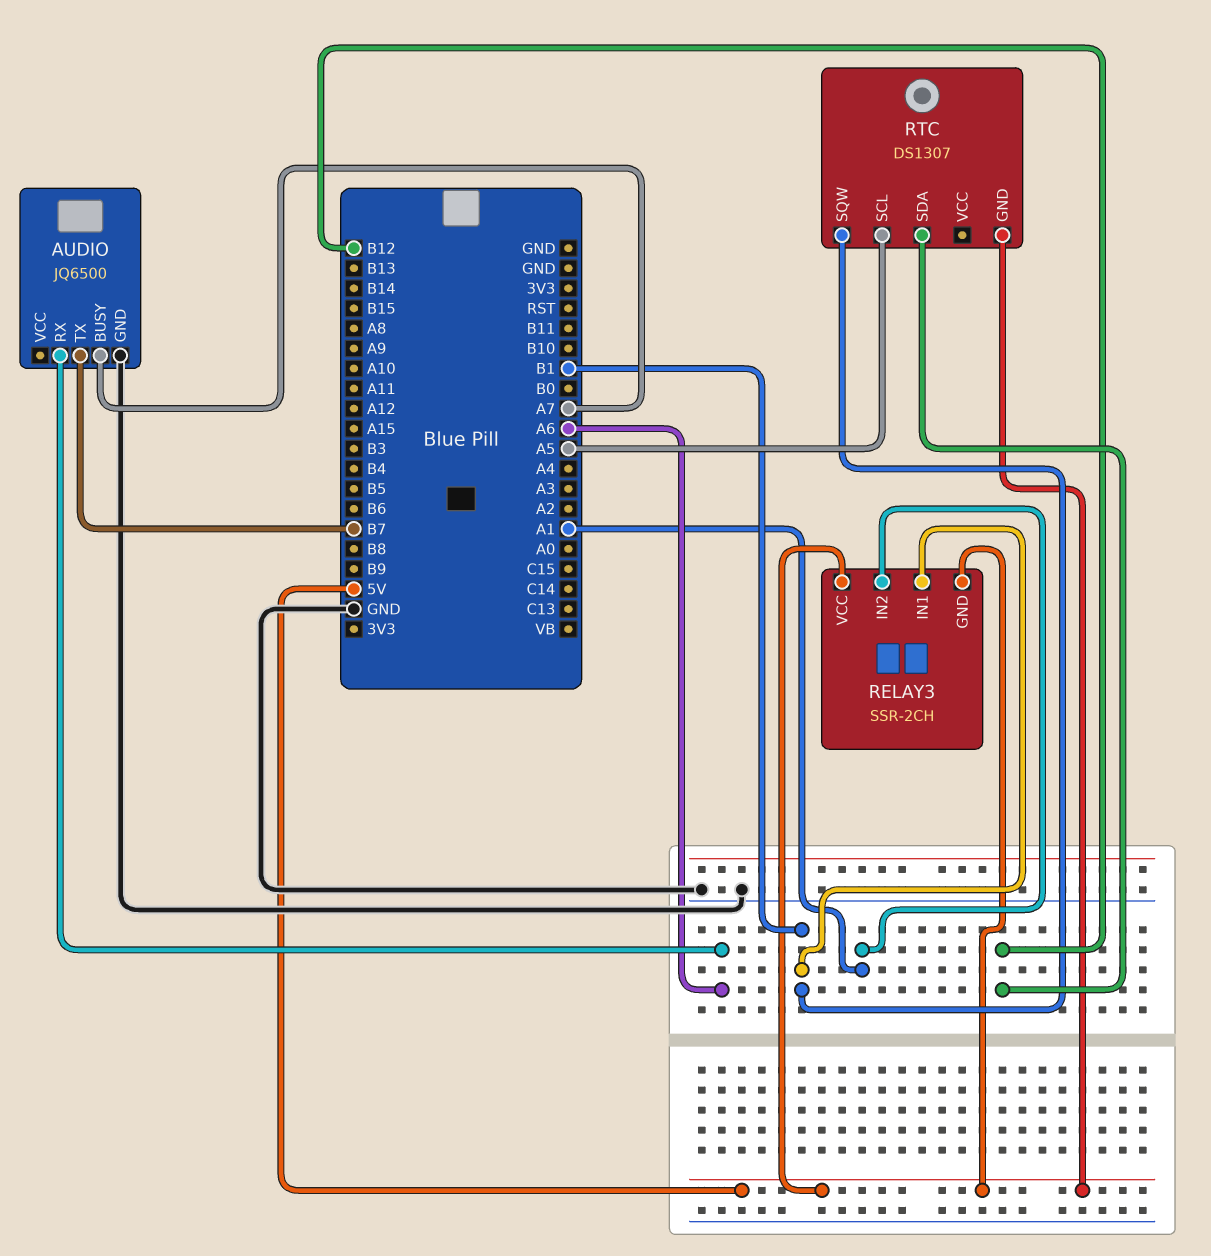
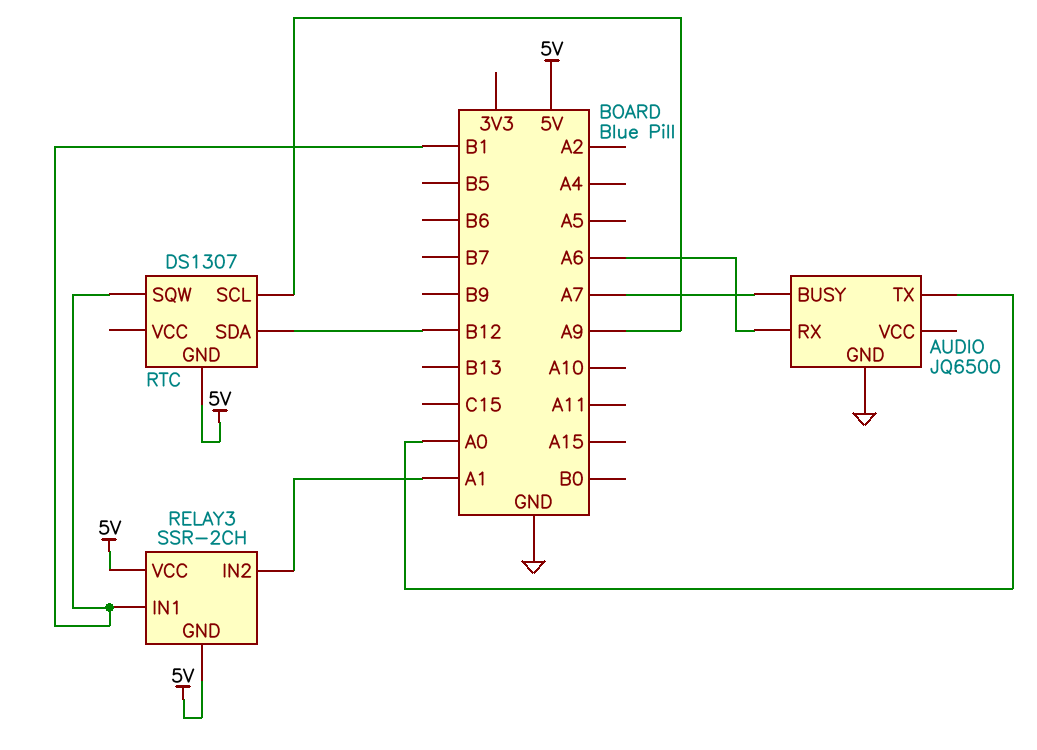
AUDIO pin TX: B7 -> A0
RTC pin SCL: A5 -> A9

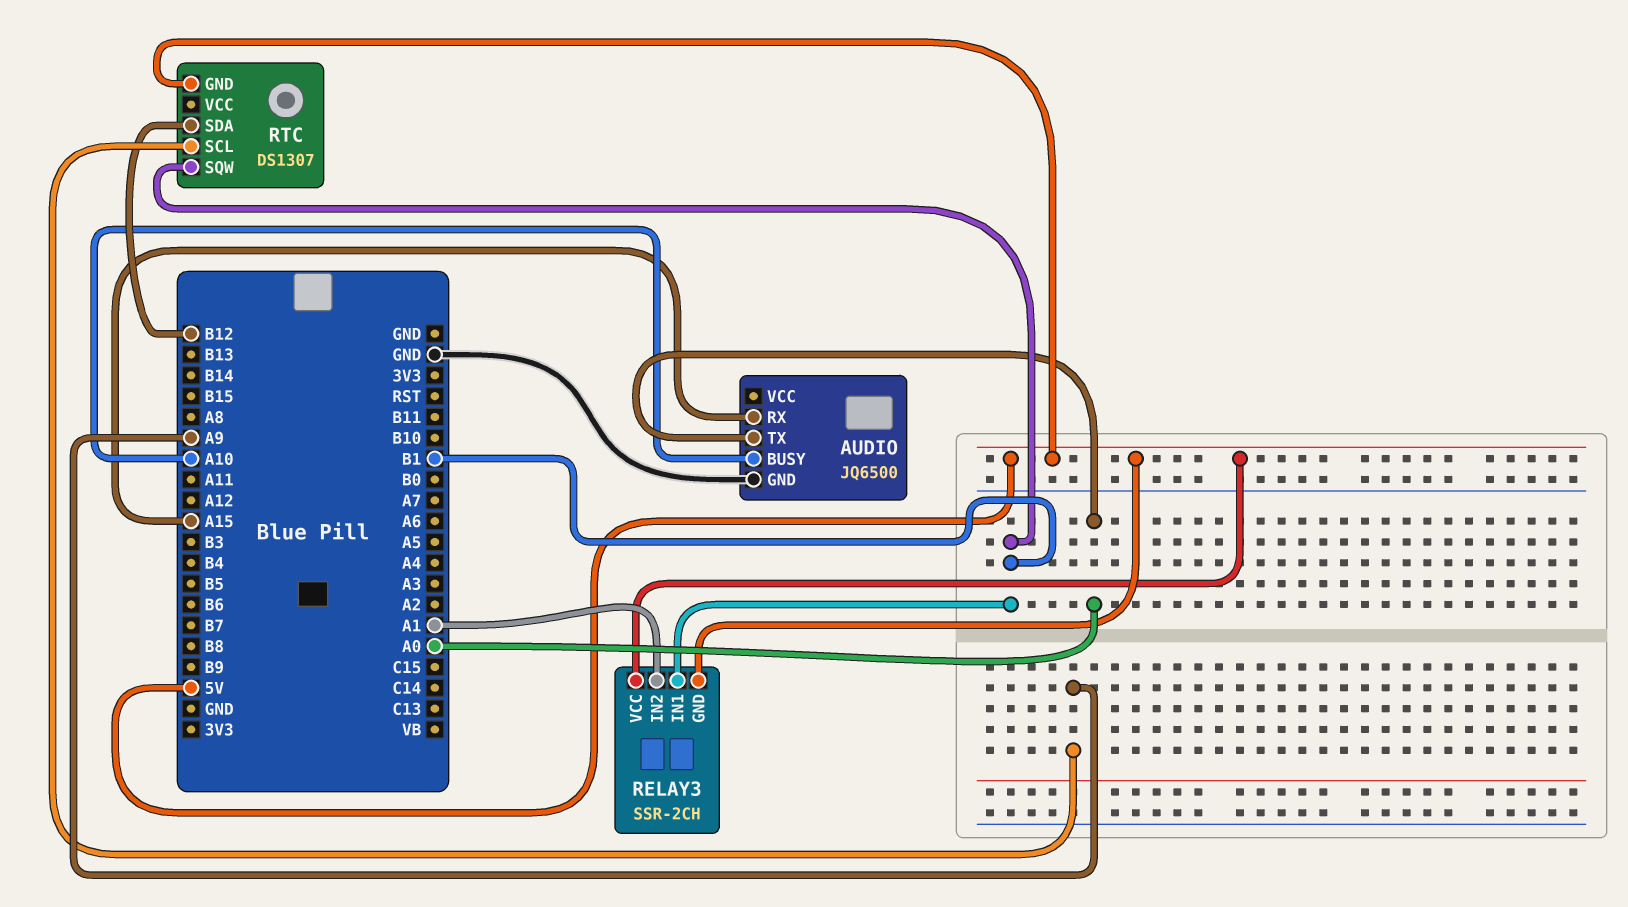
AUDIO pin BUSY: A7 -> A10
AUDIO pin RX: A6 -> A15

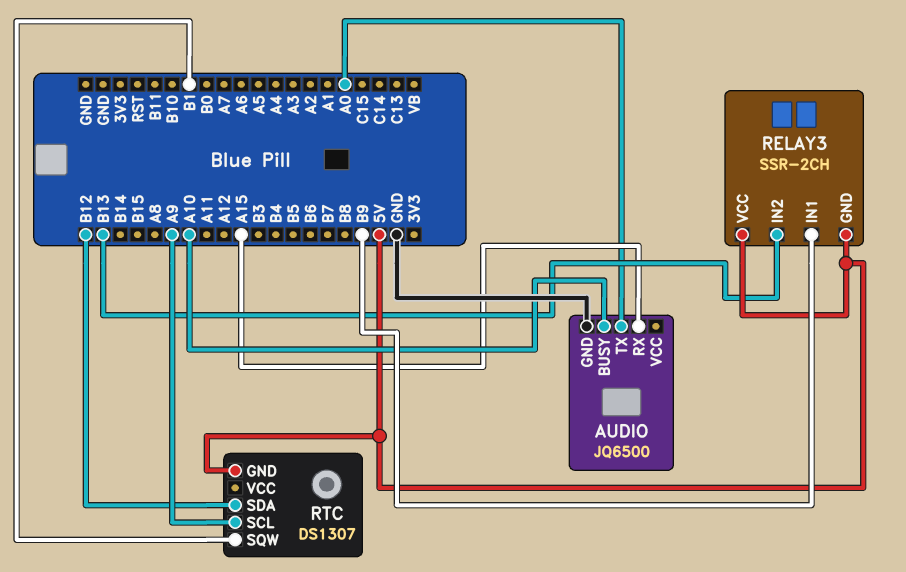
RELAY3 pin IN1: B1 -> B9
RELAY3 pin IN2: A1 -> B13

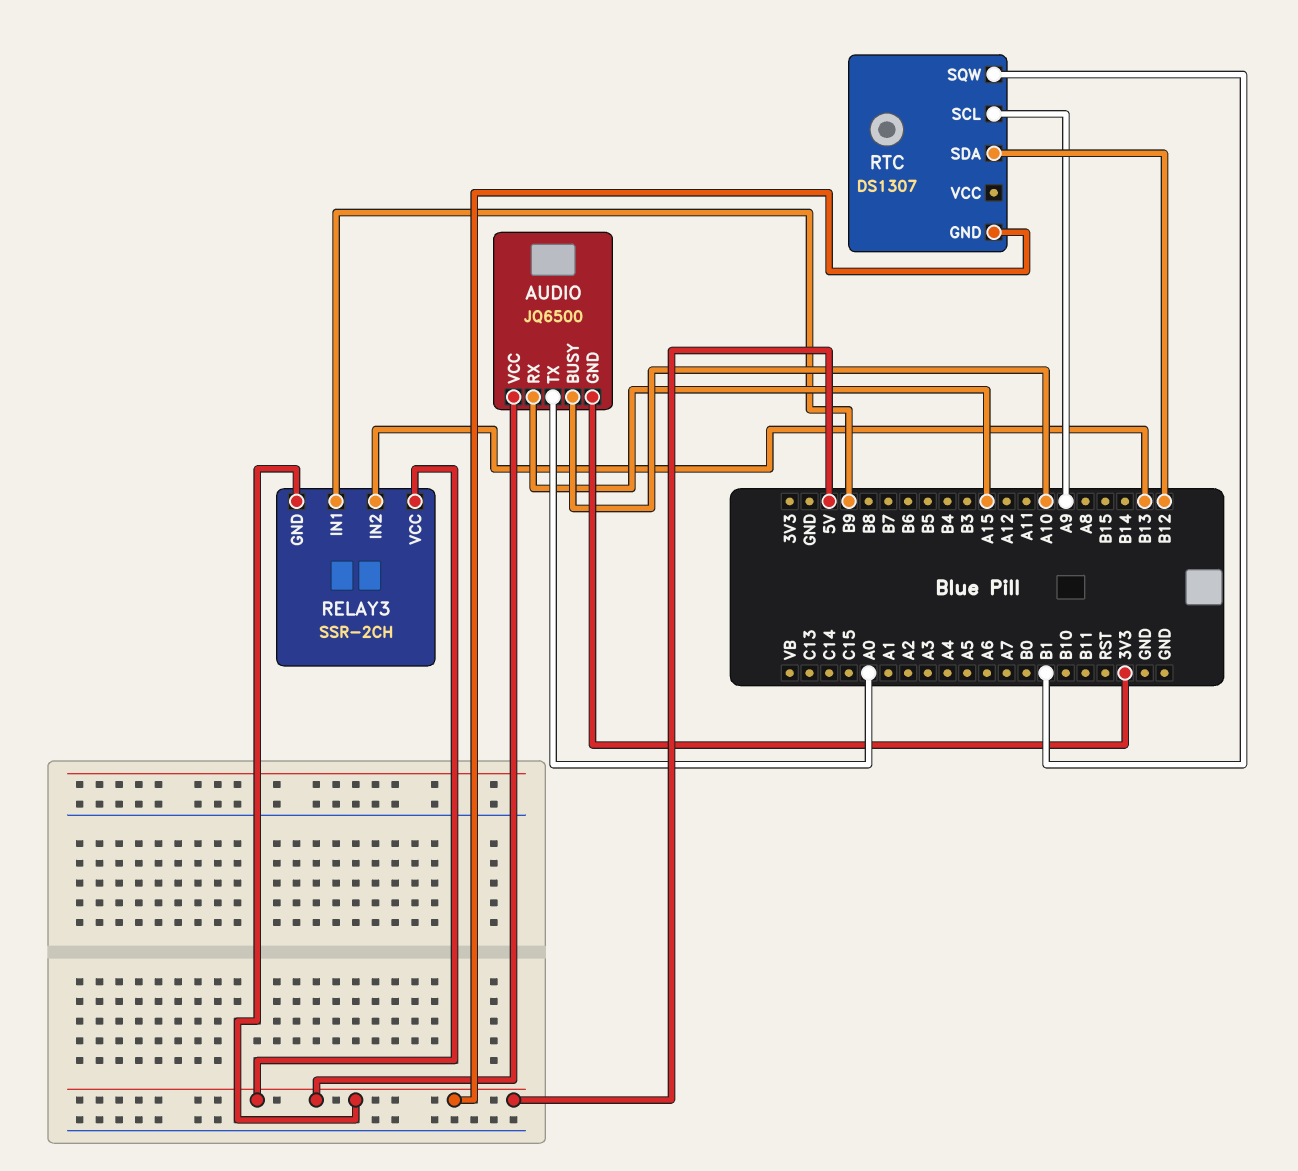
AUDIO pin GND: GND -> 3V3
AUDIO pin VCC: none -> 5V

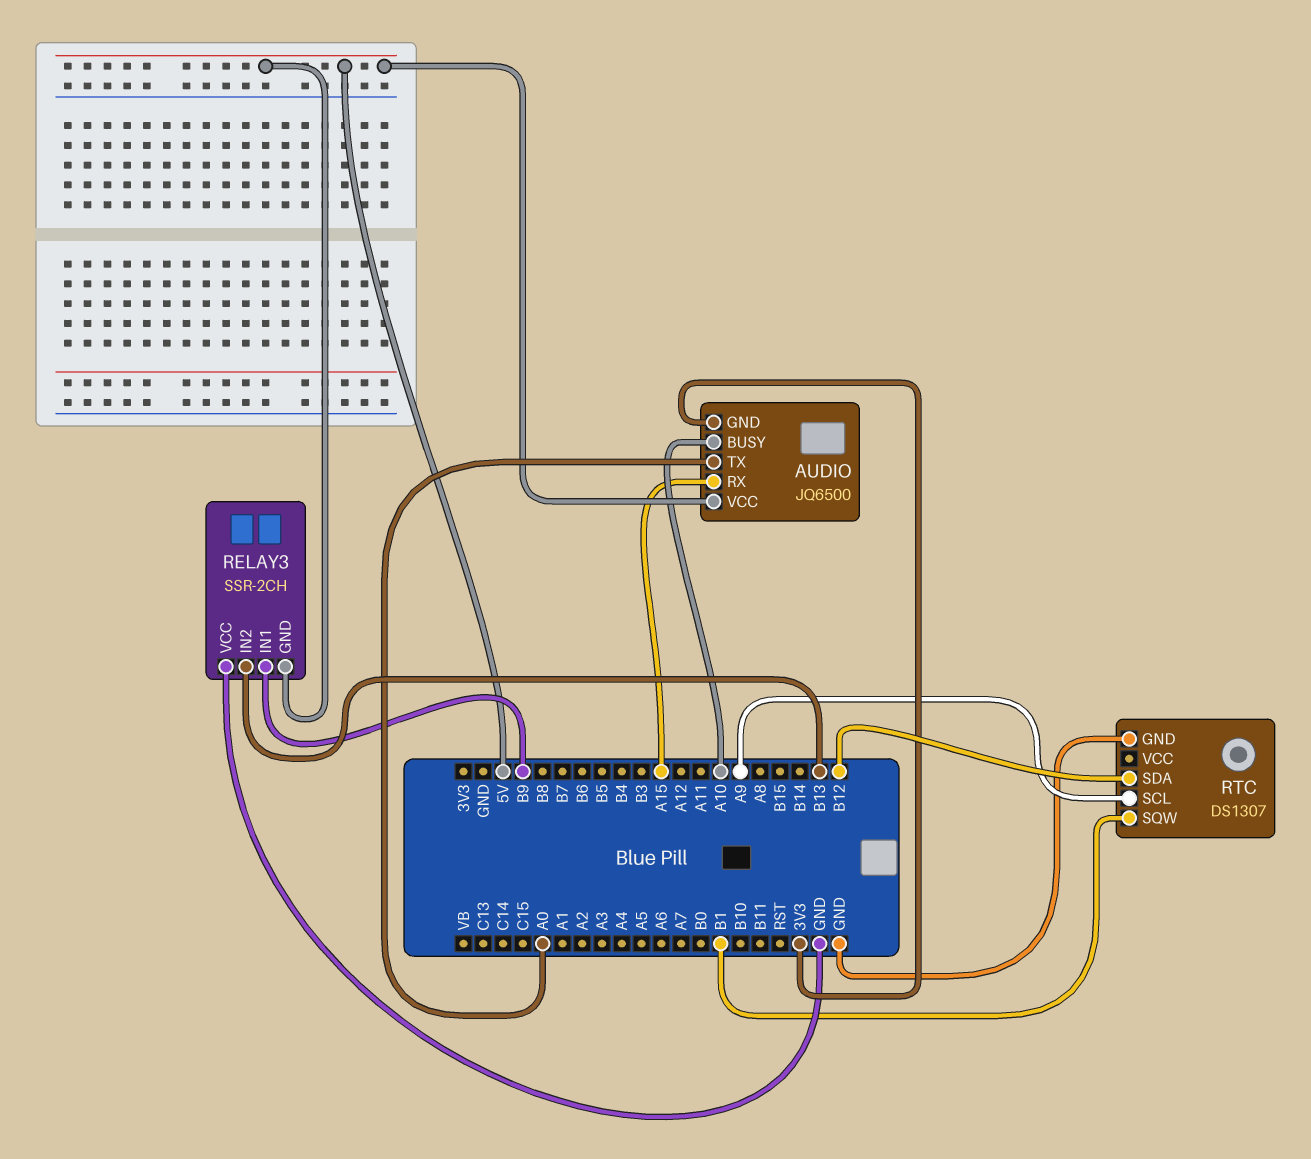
RELAY3 pin VCC: 5V -> GND
RTC pin GND: 5V -> GND

